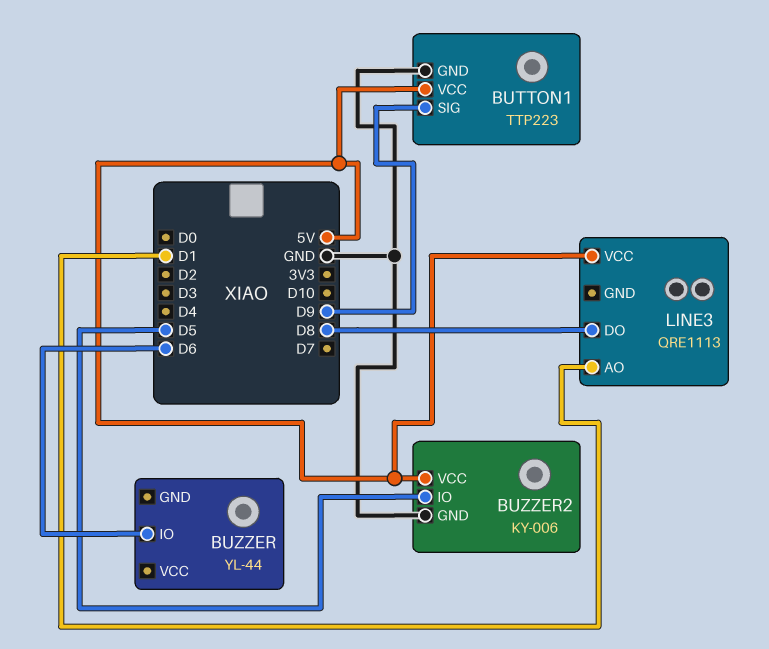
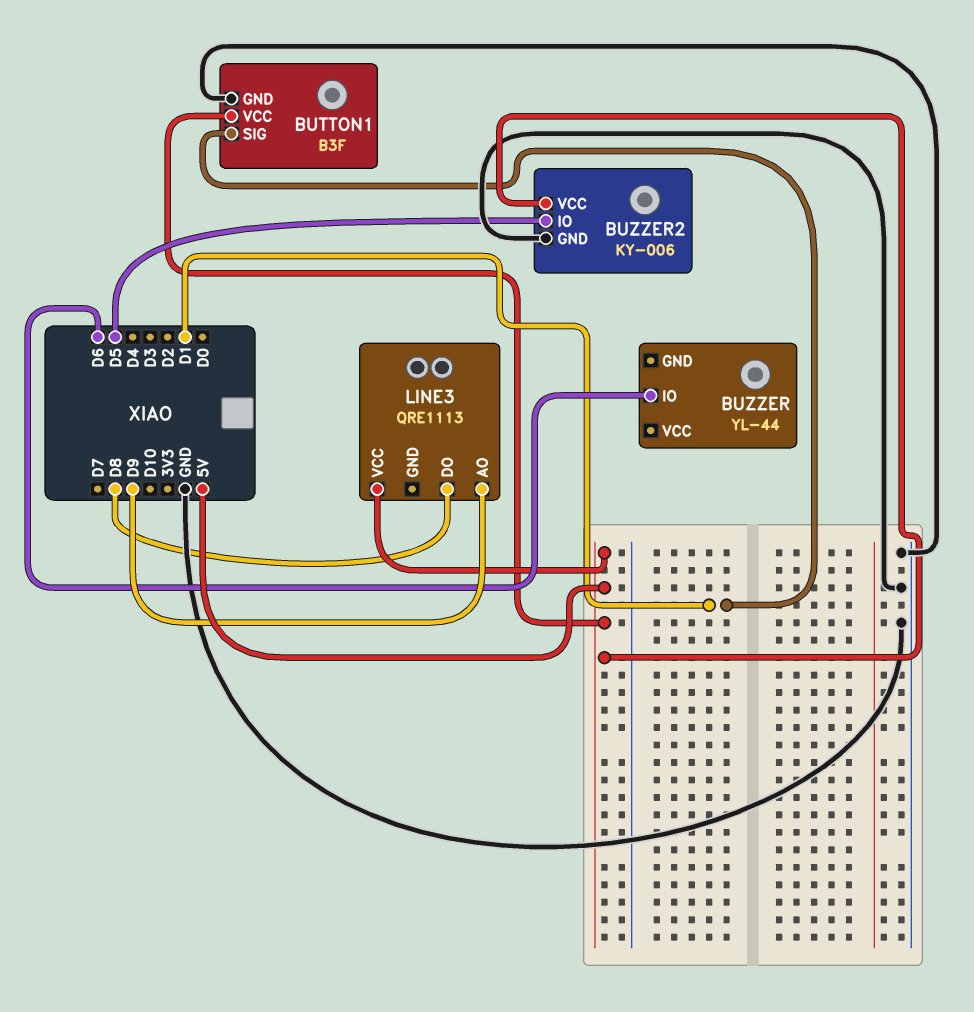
BUTTON1: TTP223 -> B3F
BUTTON1 pin SIG: D9 -> D1
LINE3 pin AO: D1 -> D9

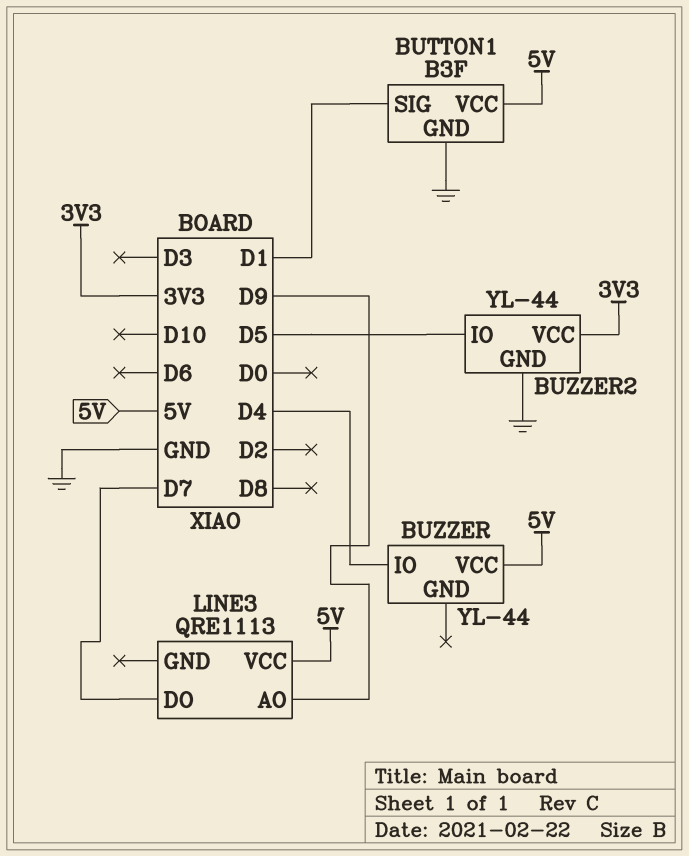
BUZZER pin IO: D6 -> D4
BUZZER pin VCC: none -> 5V
BUZZER2: KY-006 -> YL-44
BUZZER2 pin VCC: 5V -> 3V3
LINE3 pin DO: D8 -> D7

